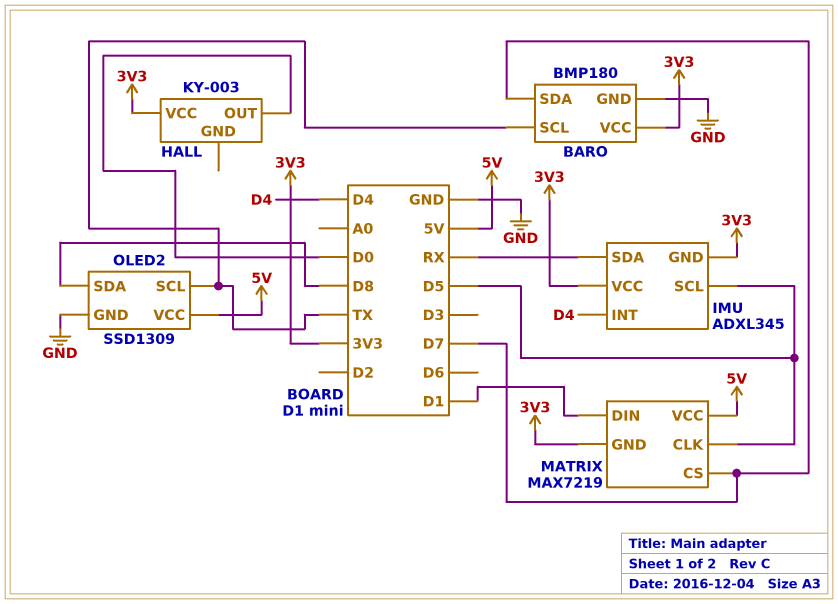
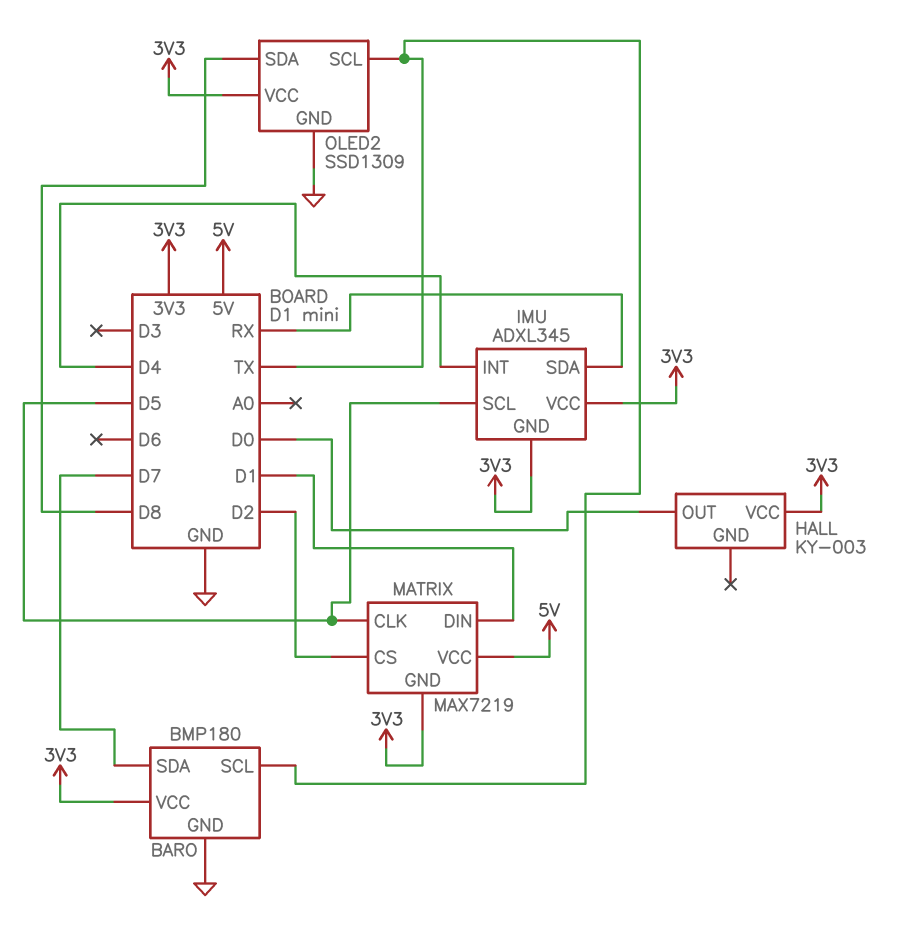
MATRIX pin CS: D7 -> D2
OLED2 pin VCC: 5V -> 3V3

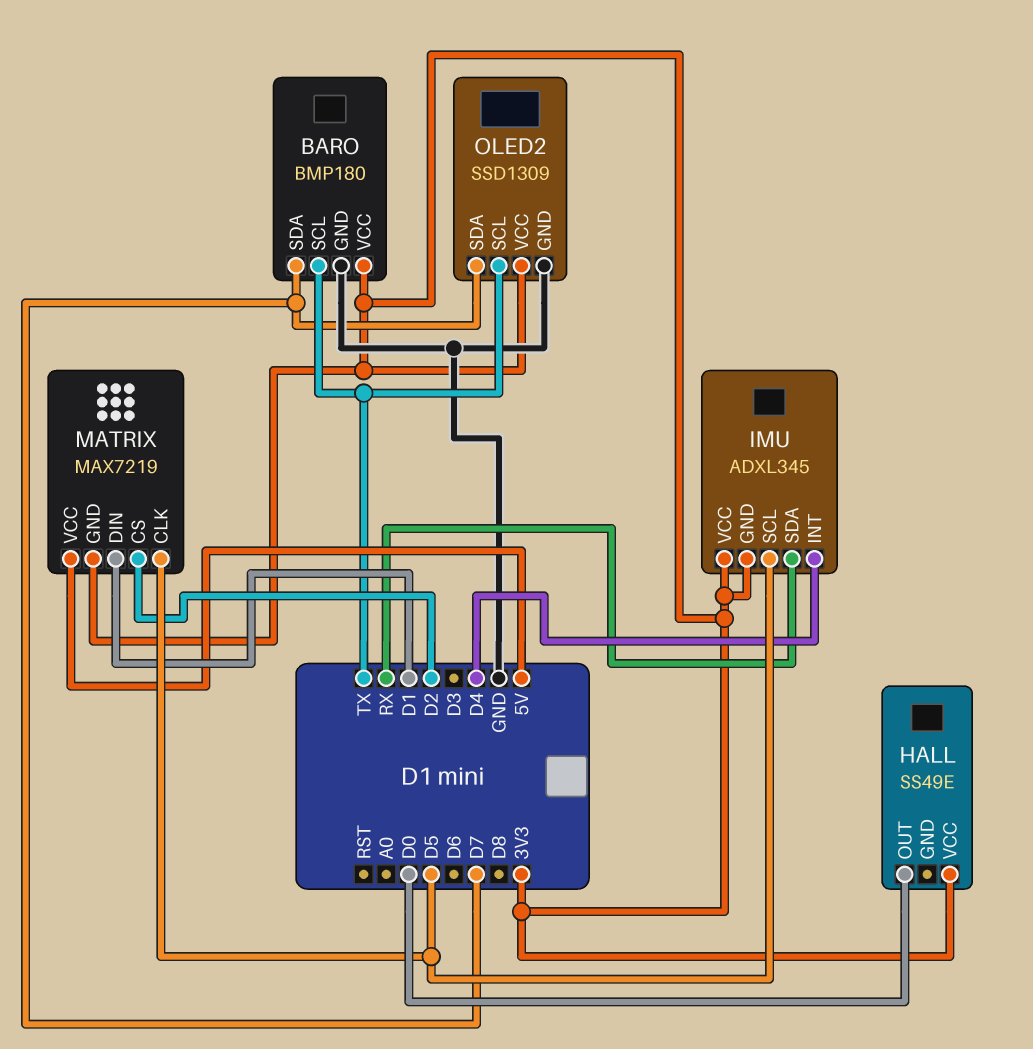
HALL: KY-003 -> SS49E
OLED2 pin SDA: D8 -> D7

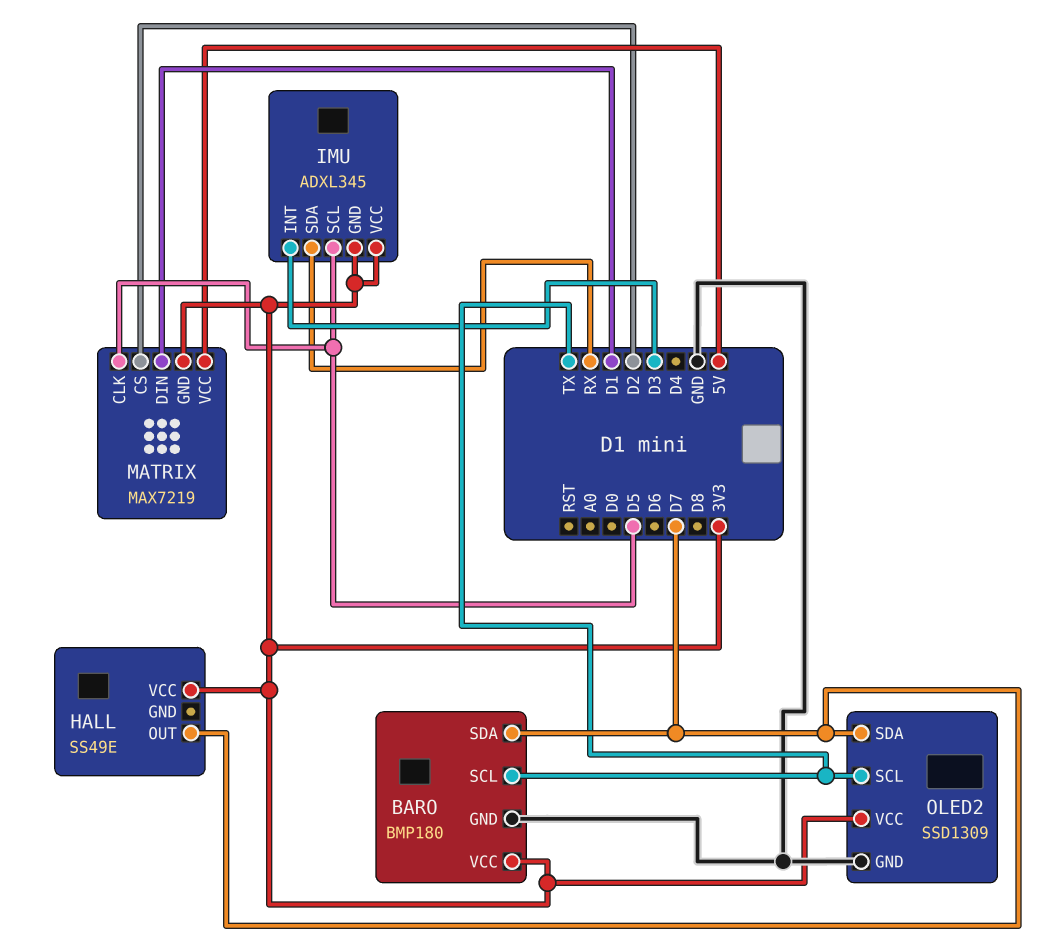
HALL pin OUT: D0 -> D7
IMU pin INT: D4 -> D3

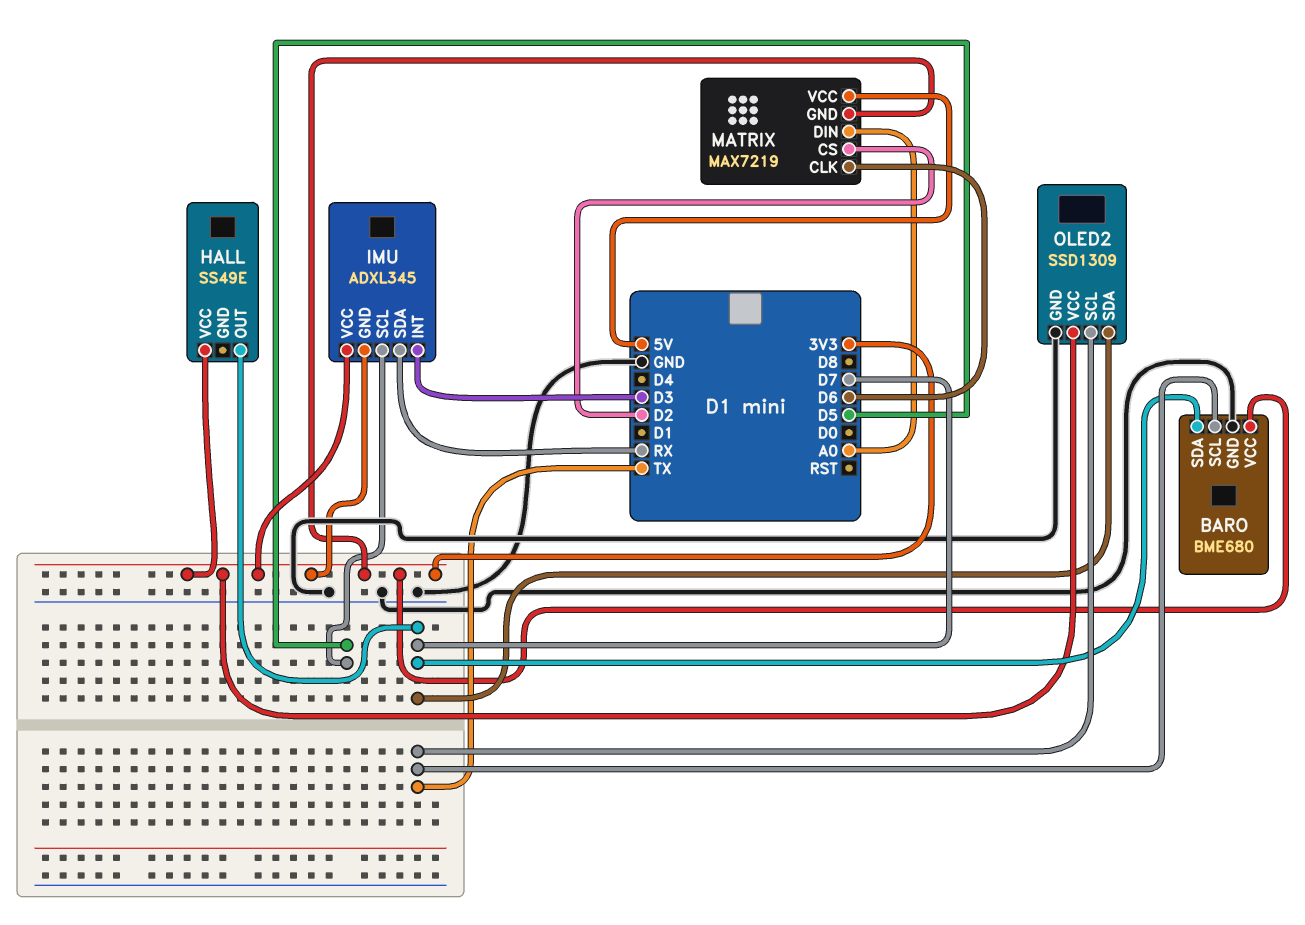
BARO: BMP180 -> BME680
MATRIX pin CLK: D5 -> D6
MATRIX pin DIN: D1 -> A0

